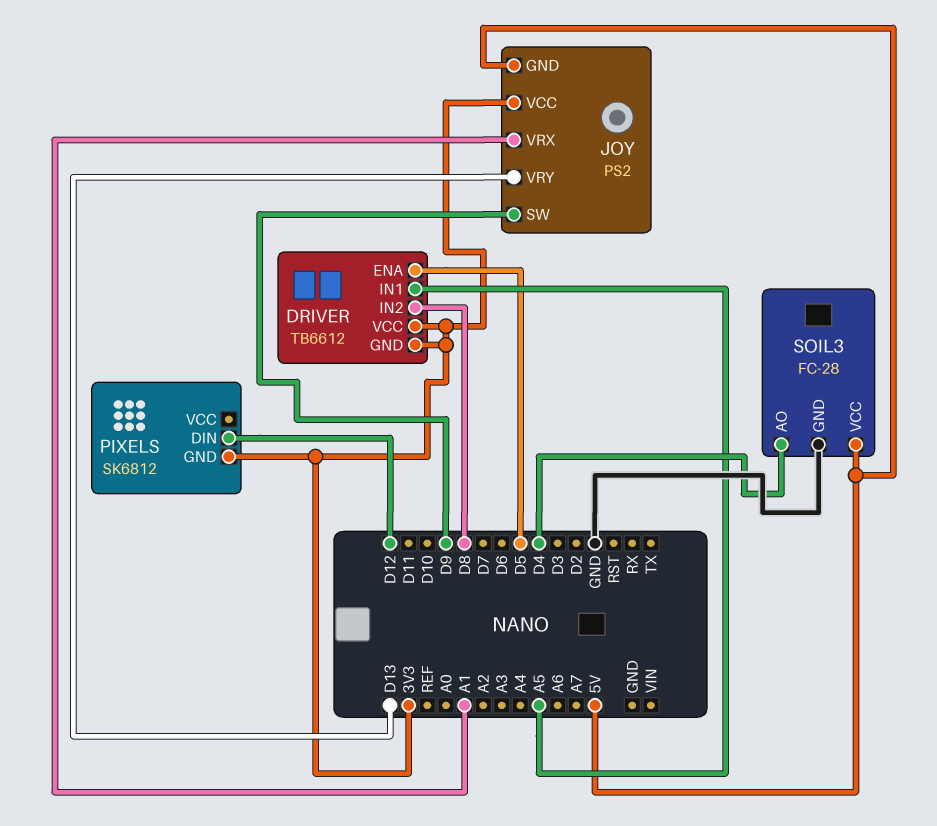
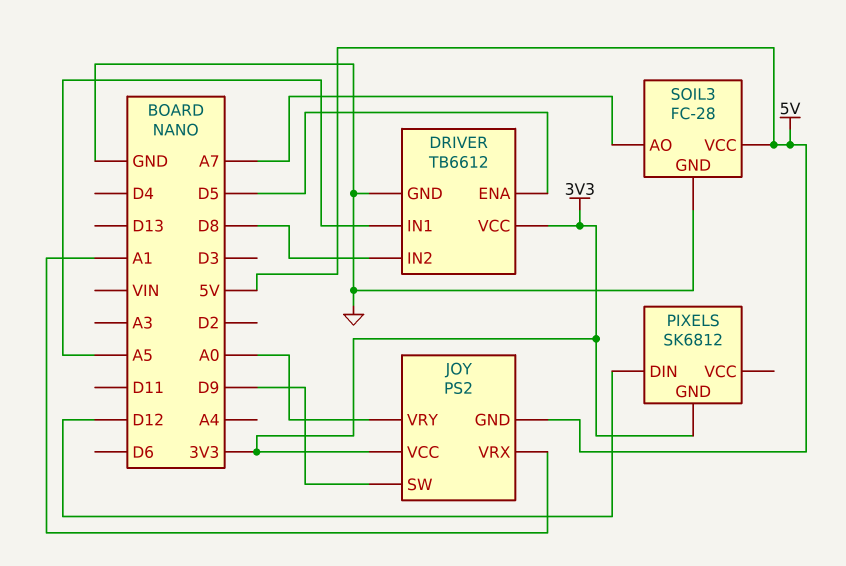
DRIVER pin GND: 3V3 -> GND
JOY pin VRY: D13 -> A0
SOIL3 pin AO: D4 -> A7

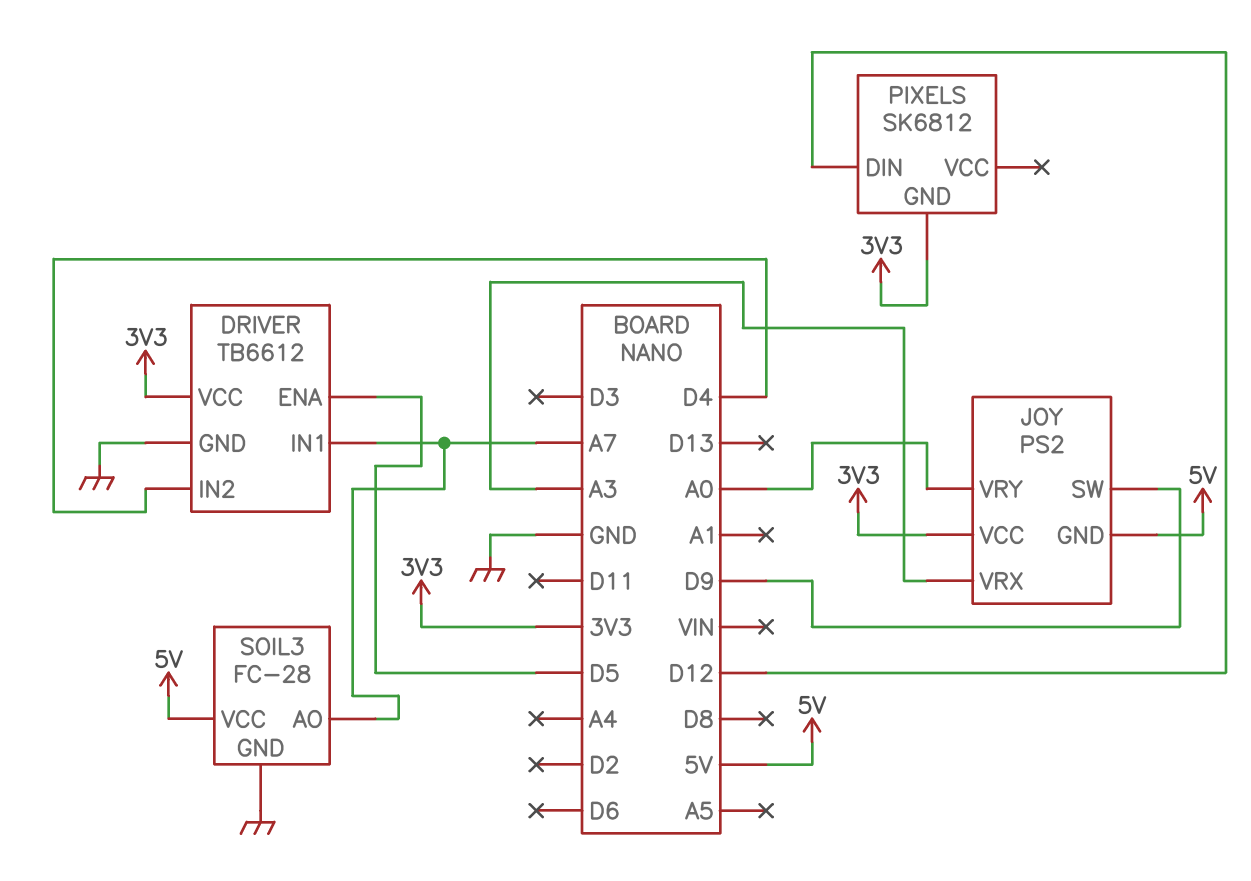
DRIVER pin IN1: A5 -> A7
DRIVER pin IN2: D8 -> D4
JOY pin VRX: A1 -> A3

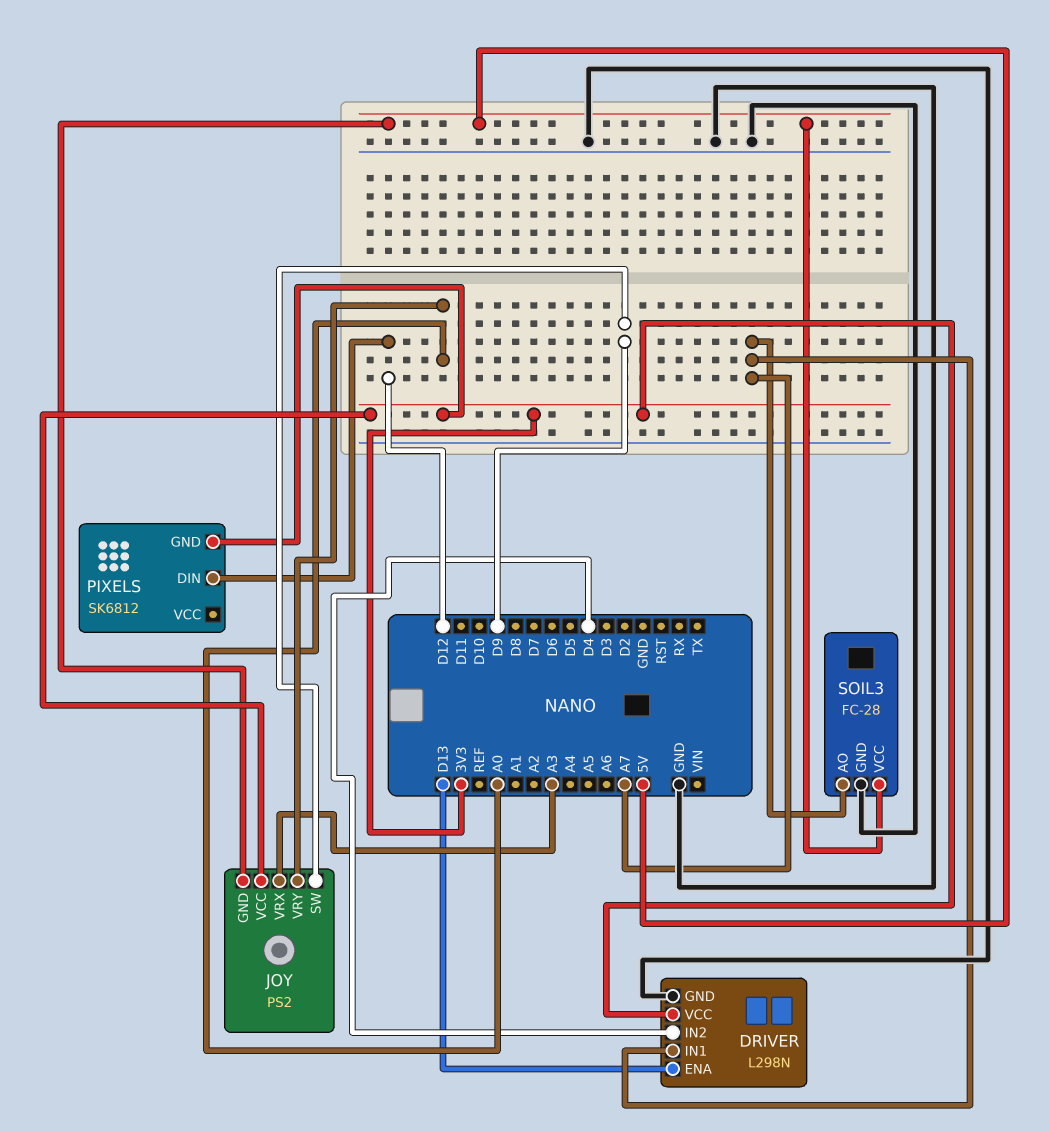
DRIVER: TB6612 -> L298N
DRIVER pin ENA: D5 -> D13

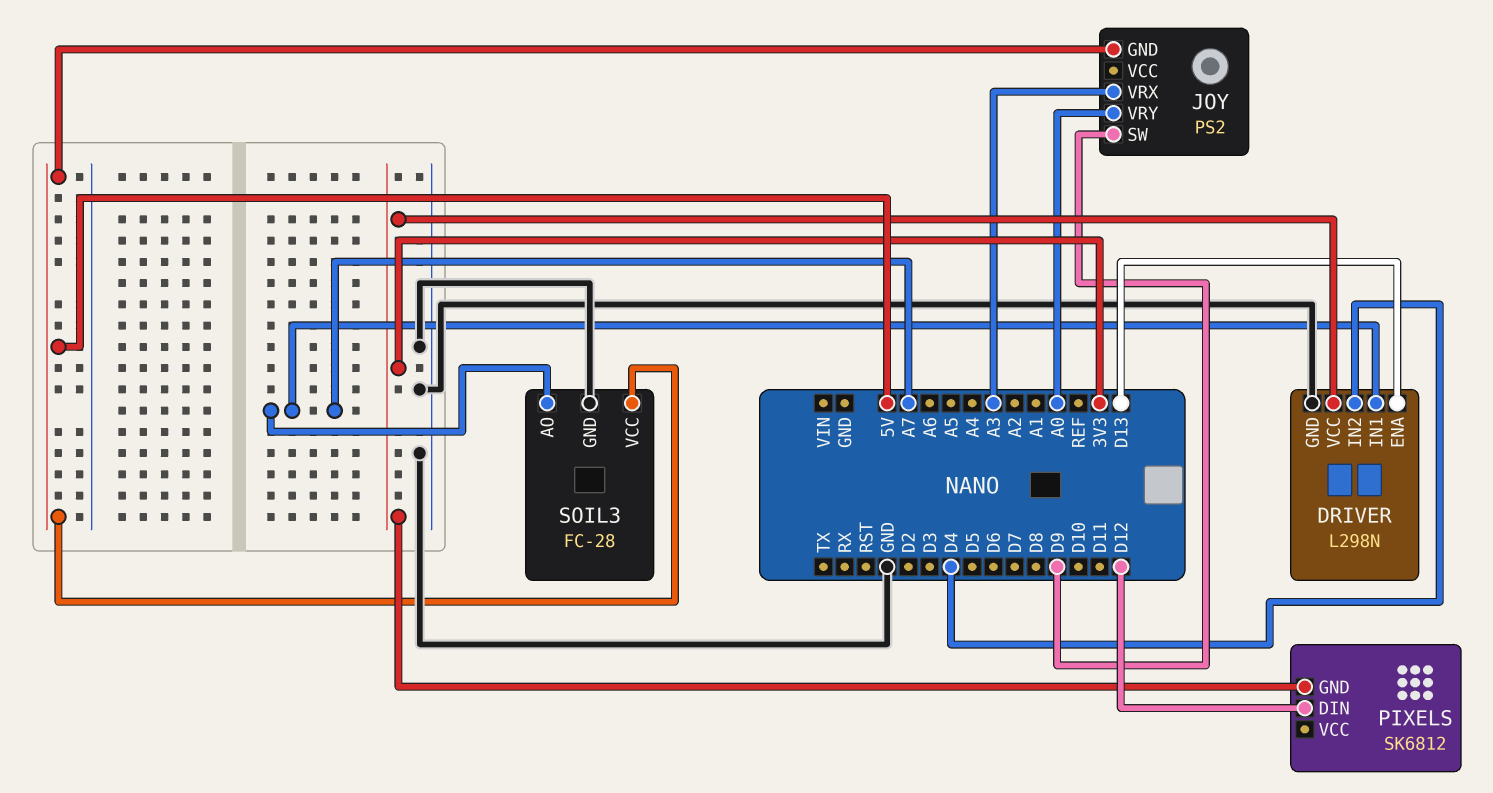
JOY pin VCC: 3V3 -> none

